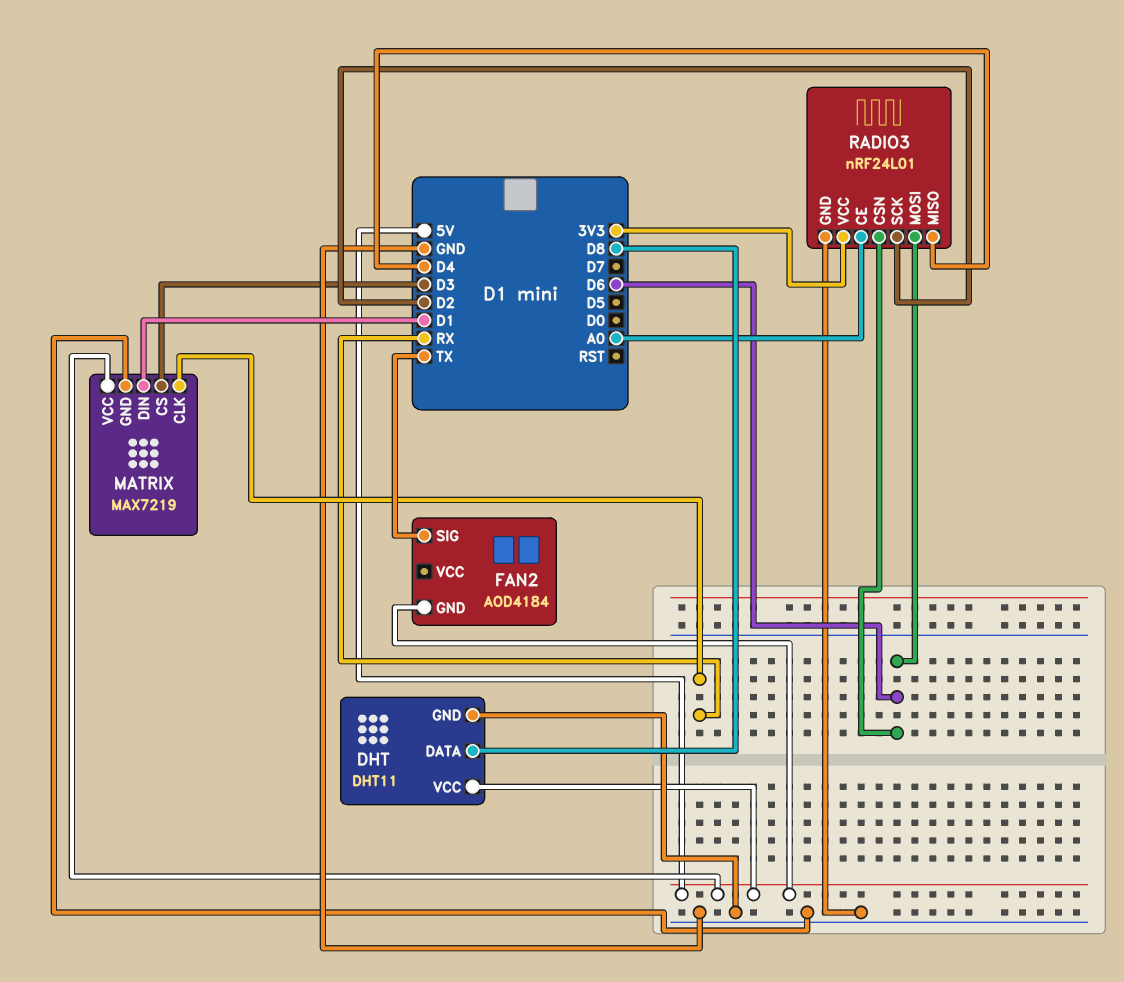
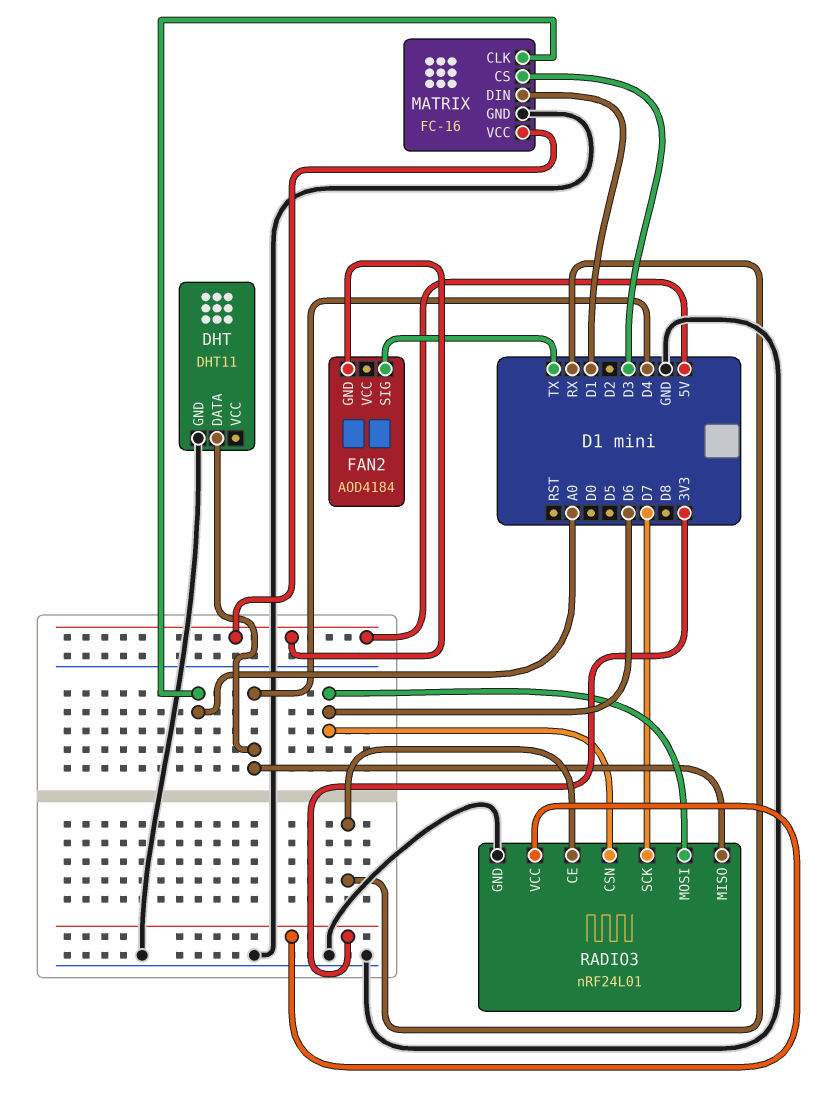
DHT pin DATA: D8 -> D4
DHT pin VCC: 5V -> none
MATRIX: MAX7219 -> FC-16
MATRIX pin CLK: RX -> A0
RADIO3 pin CE: A0 -> RX
RADIO3 pin SCK: D2 -> D7

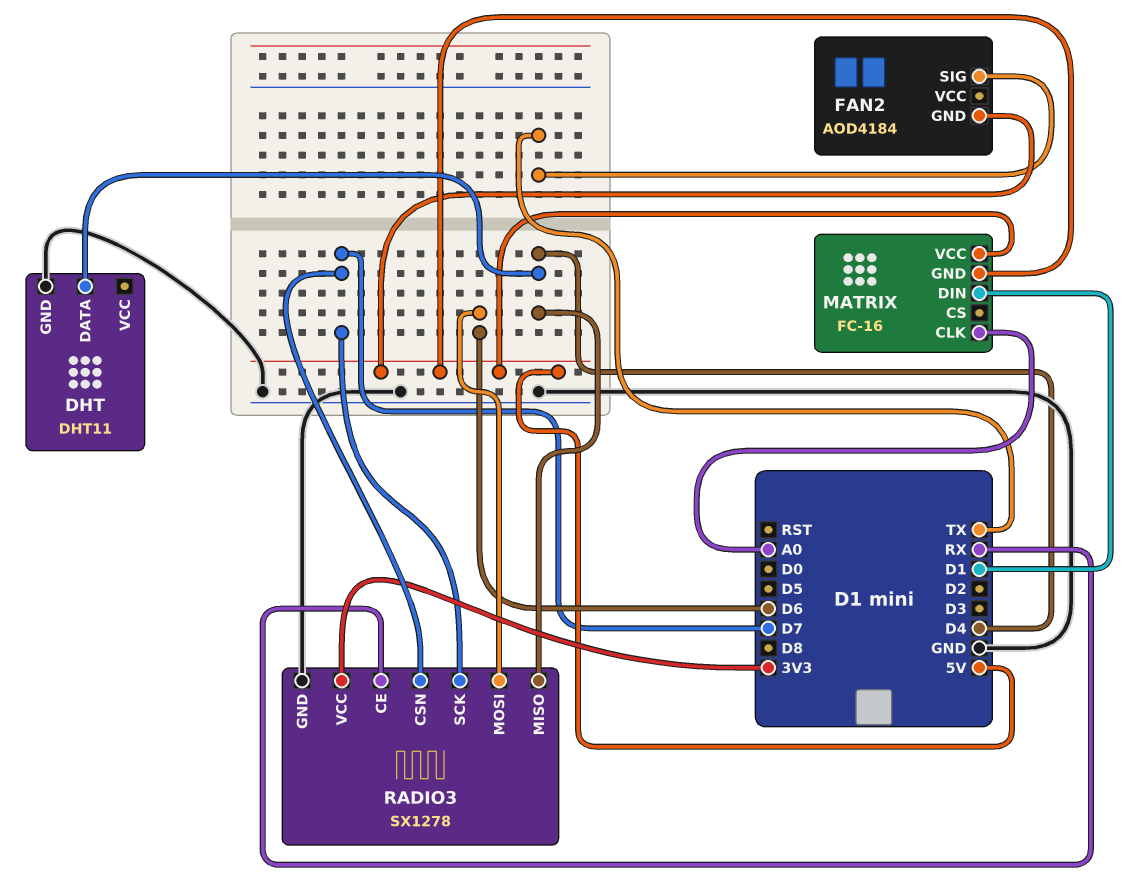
MATRIX pin CS: D3 -> none
MATRIX pin GND: GND -> 5V
RADIO3: nRF24L01 -> SX1278
RADIO3 pin CSN: D6 -> D7

